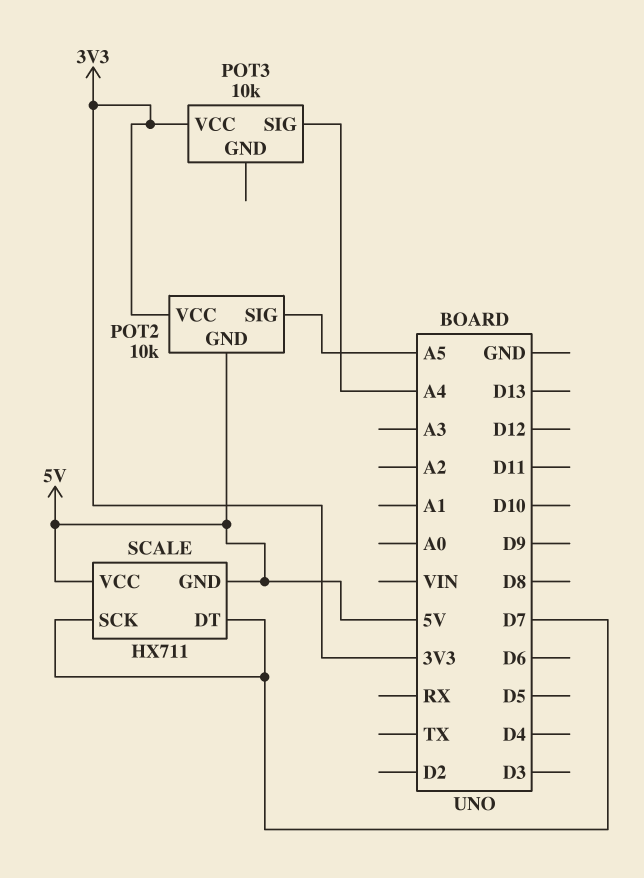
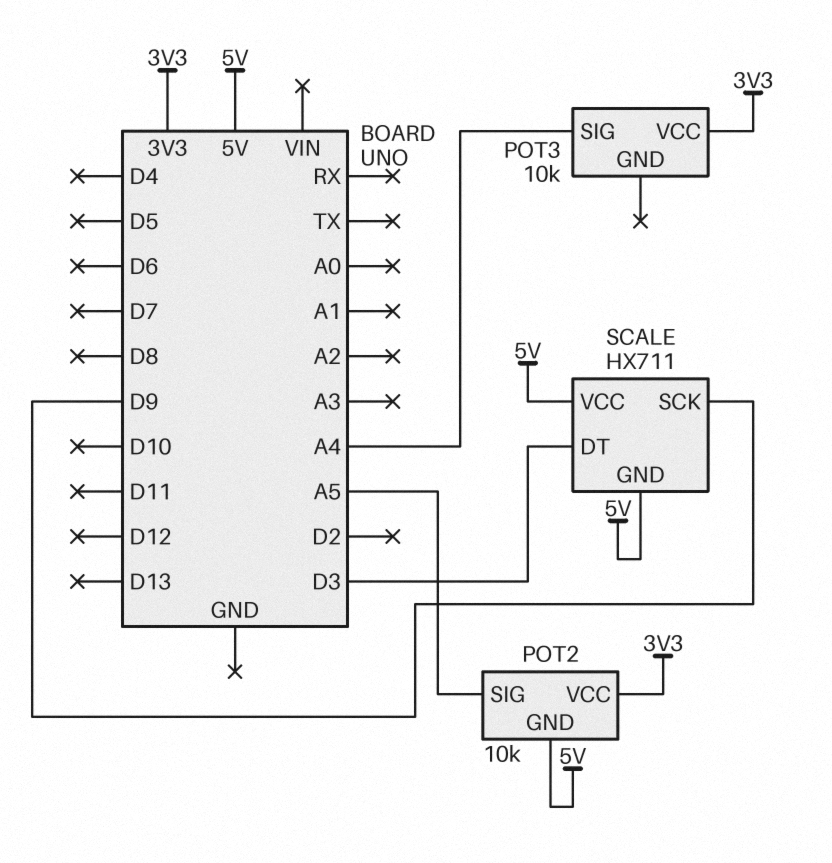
SCALE pin DT: D7 -> D3
SCALE pin SCK: D7 -> D9

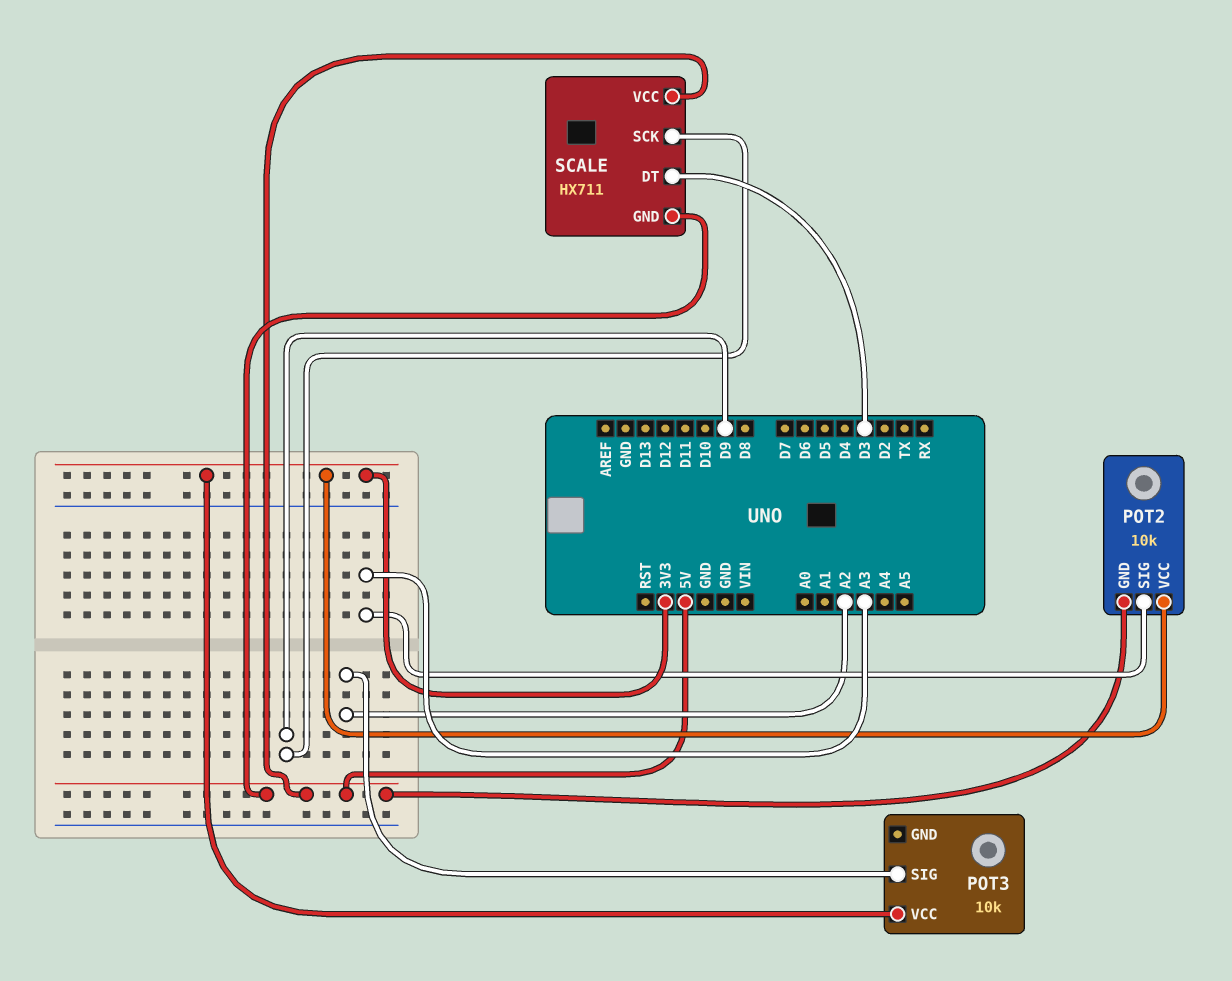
POT2 pin SIG: A5 -> A3
POT3 pin SIG: A4 -> A2

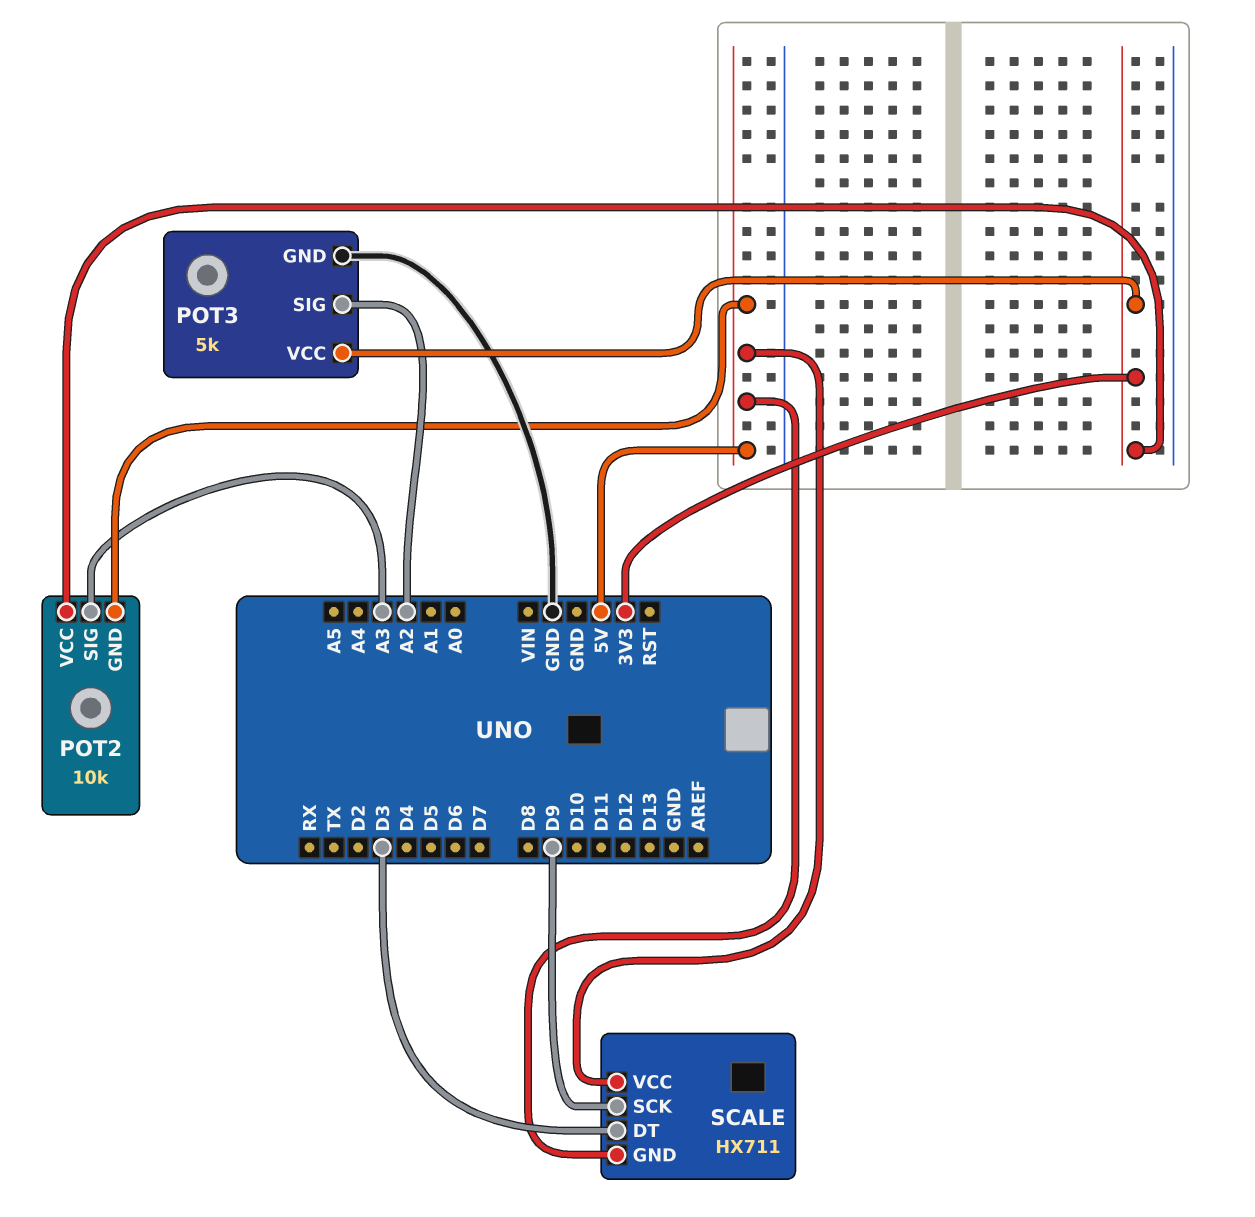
POT3: 10k -> 5k
POT3 pin GND: none -> GND

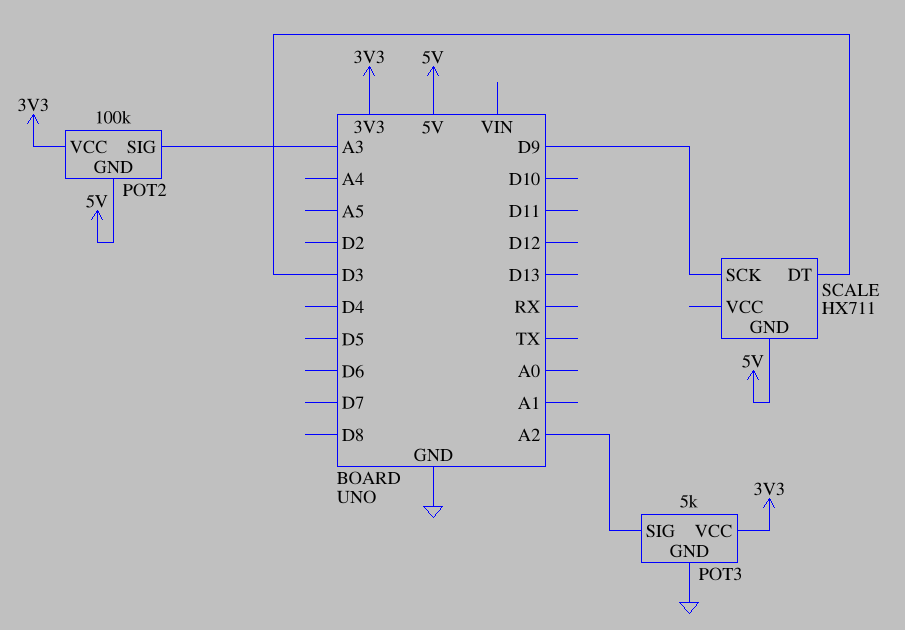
POT2: 10k -> 100k
SCALE pin VCC: 5V -> none

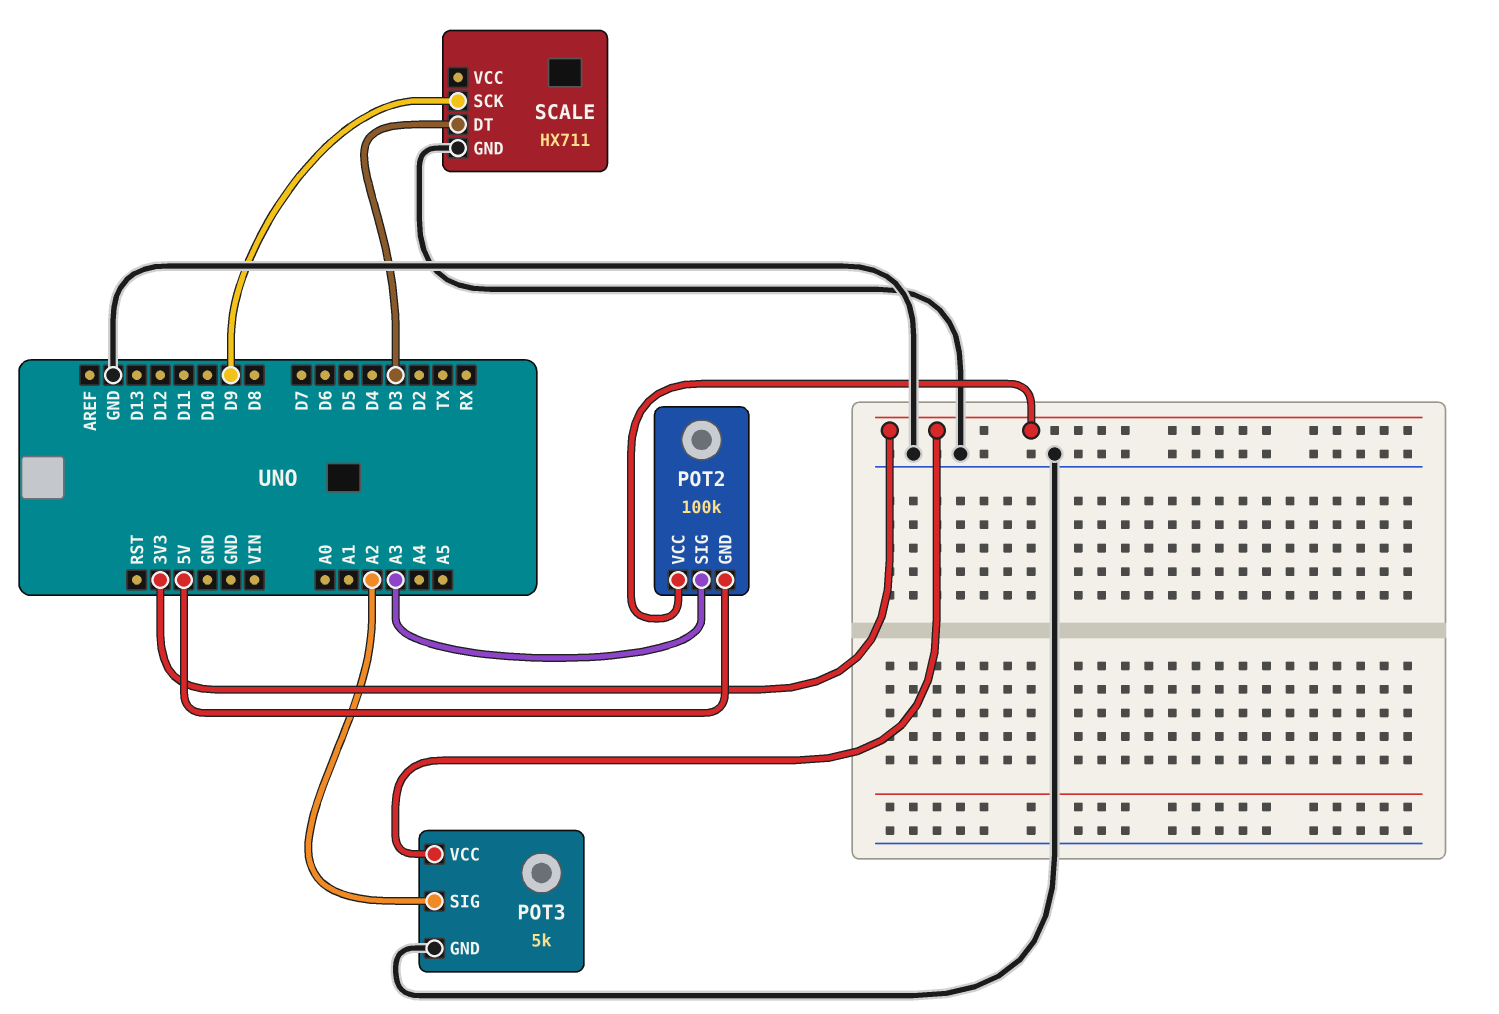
SCALE pin GND: 5V -> GND

